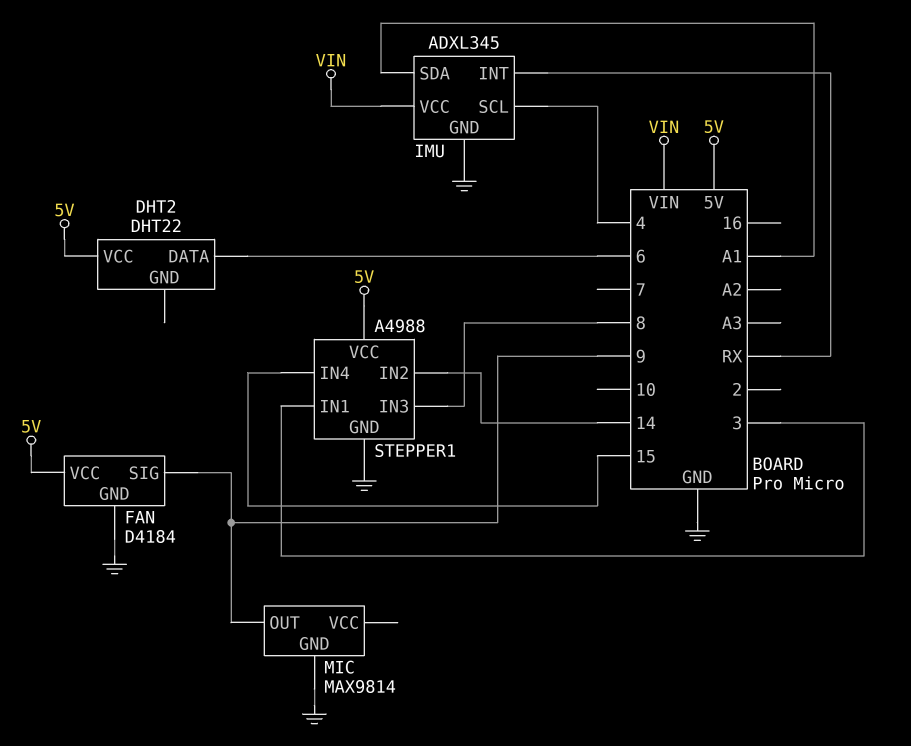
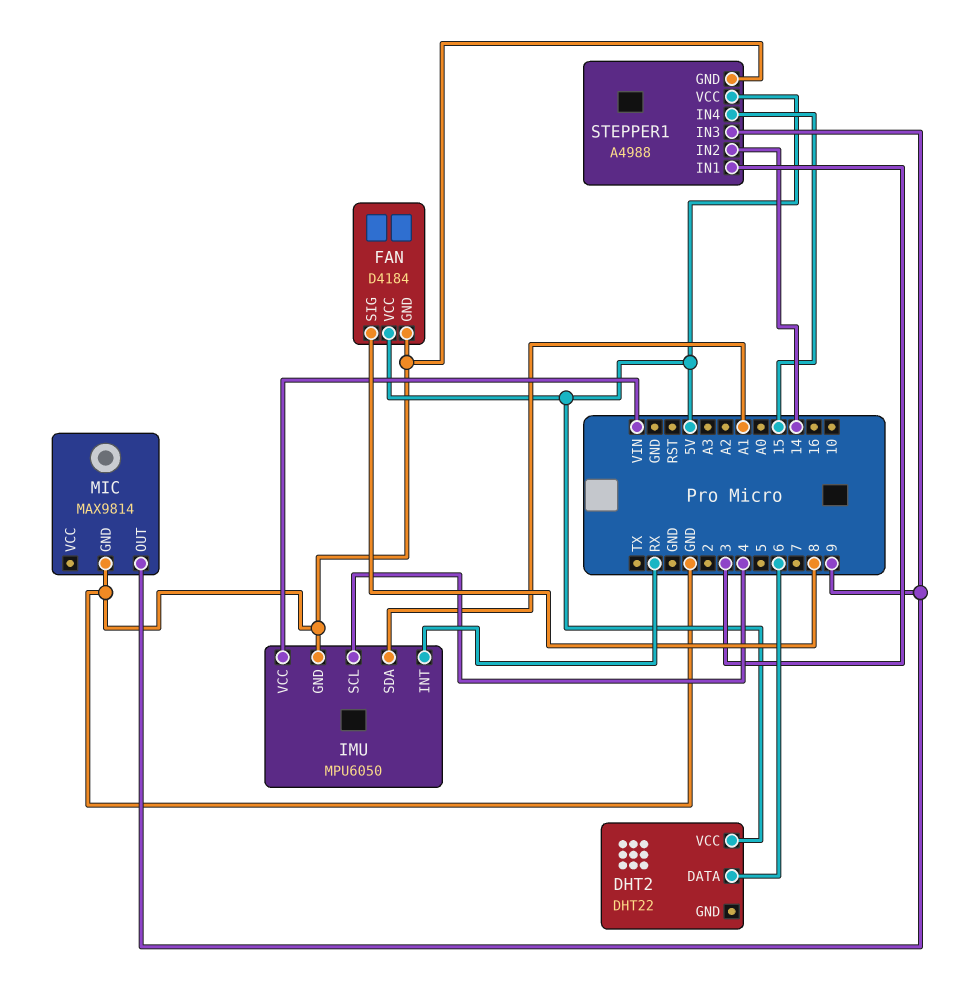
FAN pin SIG: 9 -> 8
IMU: ADXL345 -> MPU6050
STEPPER1 pin IN3: 8 -> 9

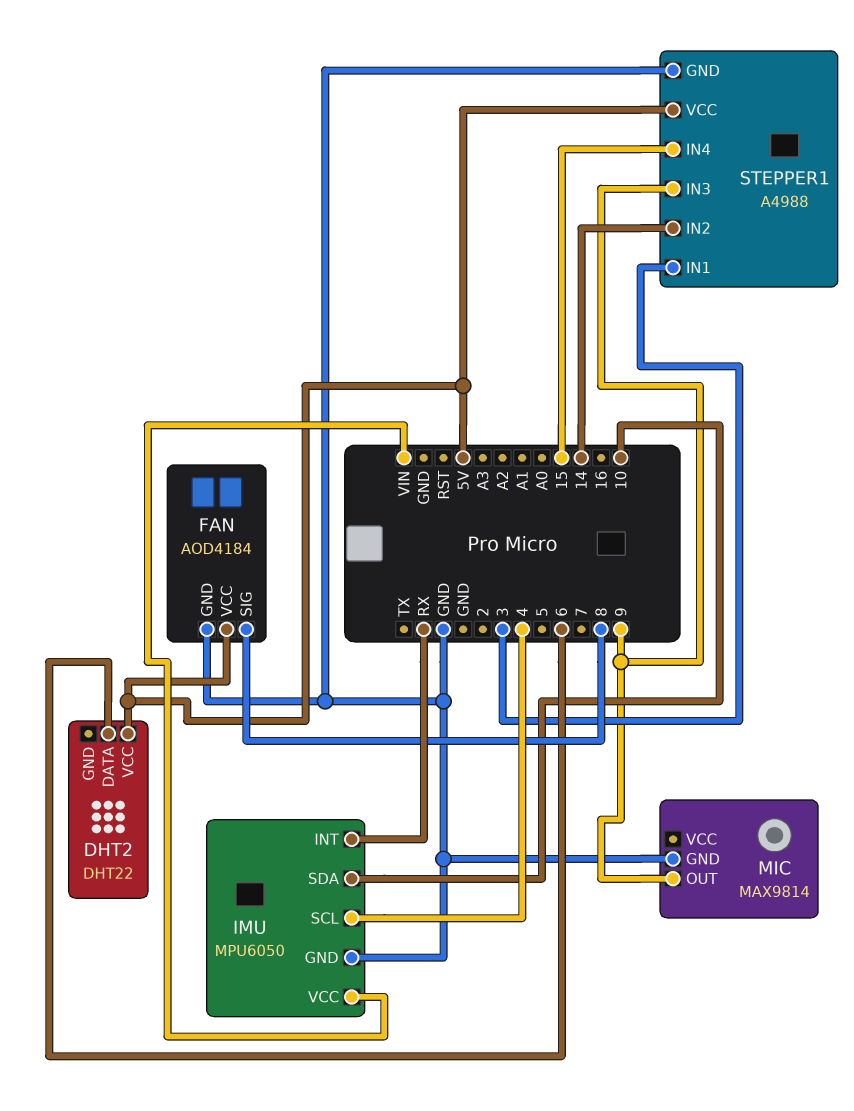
FAN: D4184 -> AOD4184
IMU pin SDA: A1 -> 10

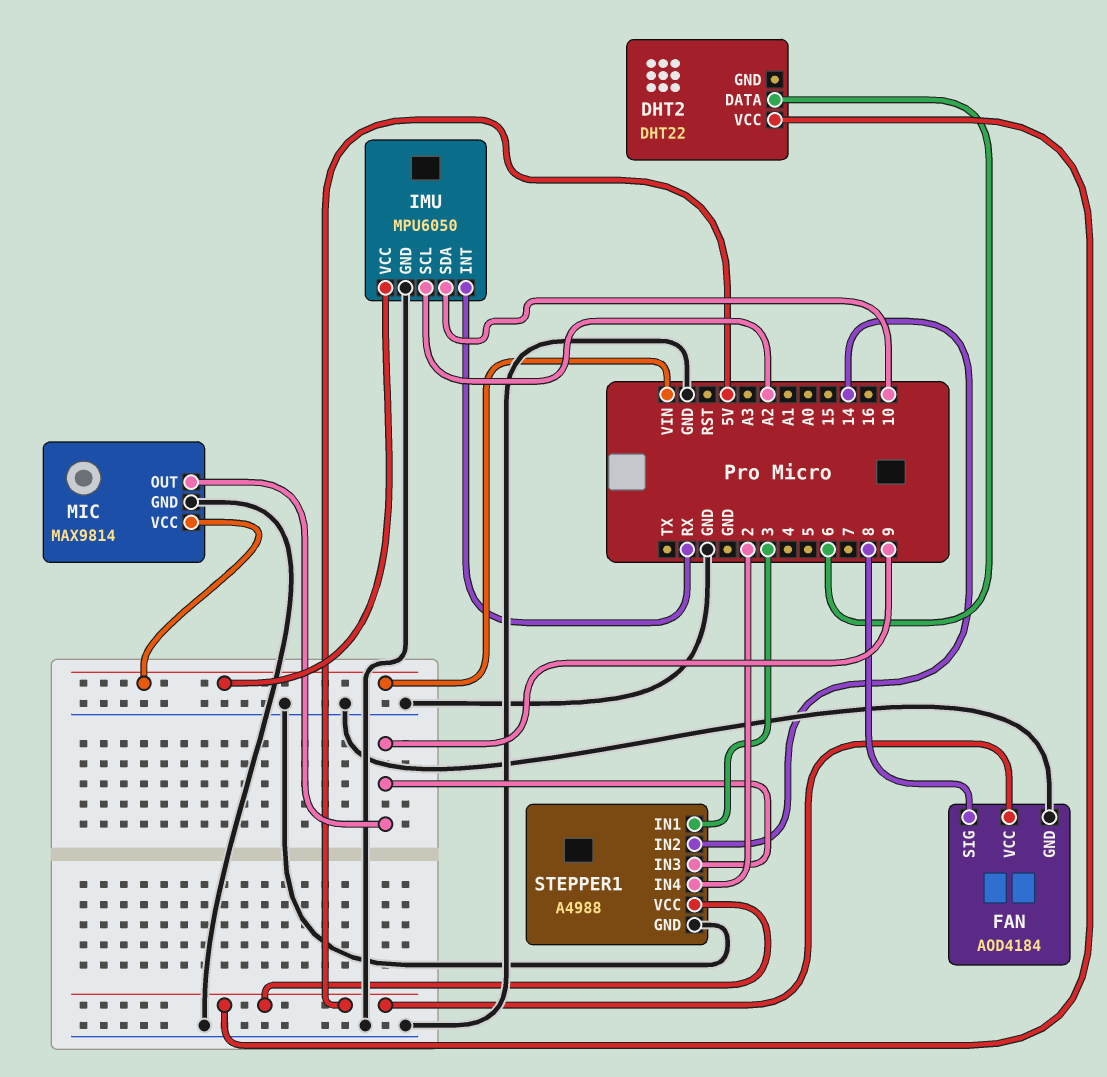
IMU pin SCL: 4 -> A2
MIC pin VCC: none -> VIN
STEPPER1 pin IN4: 15 -> 2

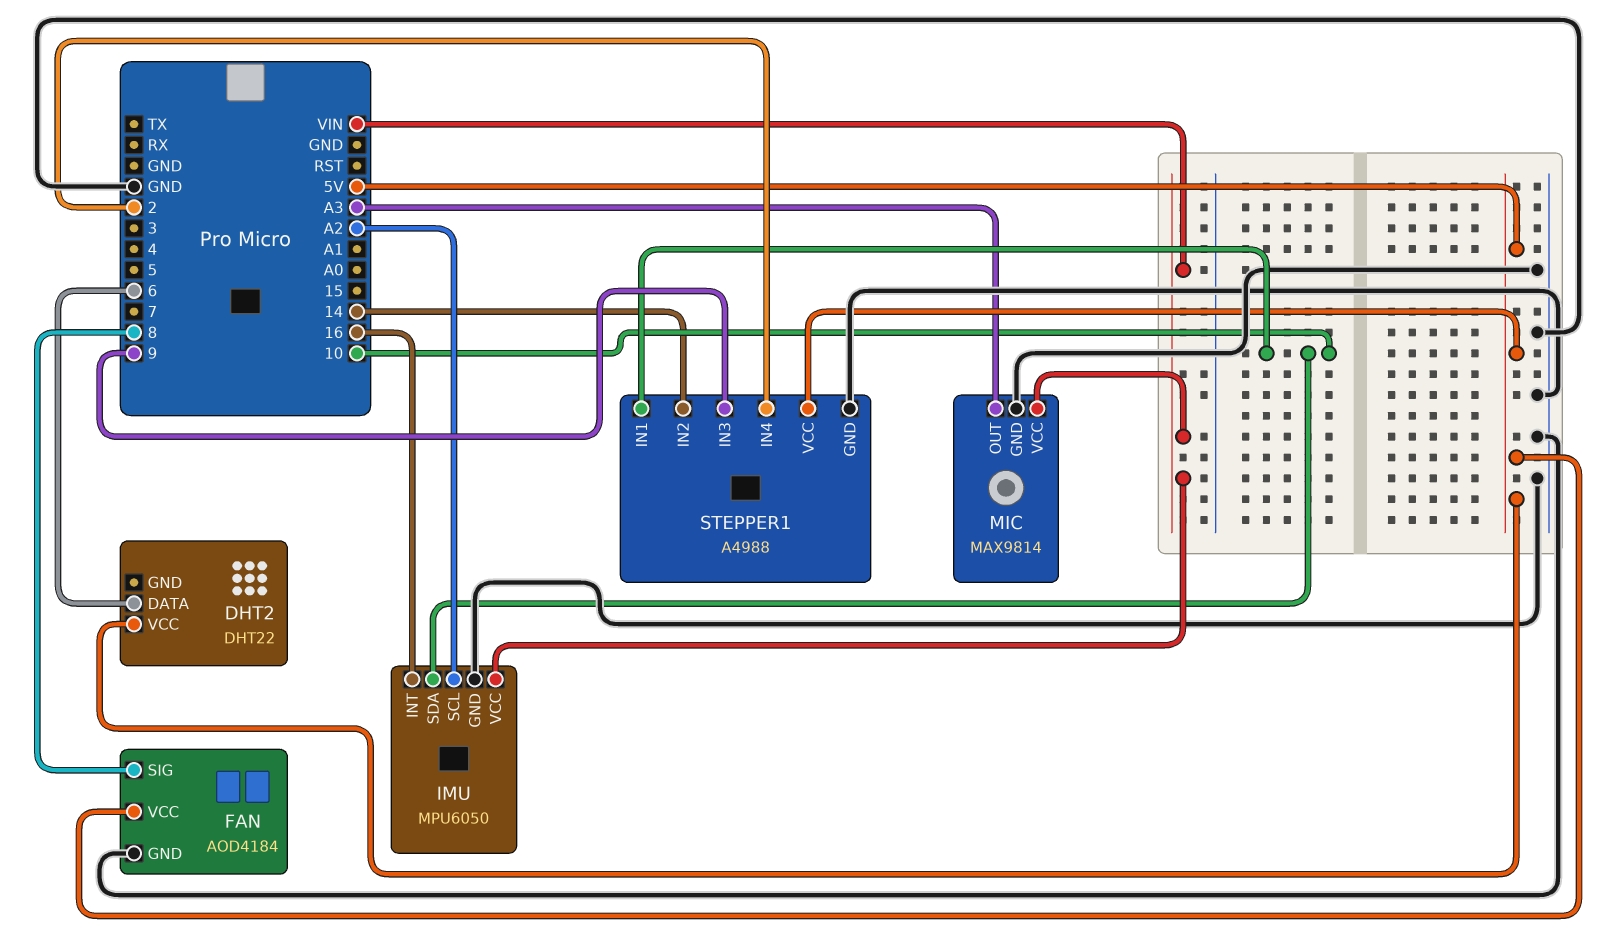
IMU pin INT: RX -> 16
MIC pin OUT: 9 -> A3
STEPPER1 pin IN1: 3 -> 10

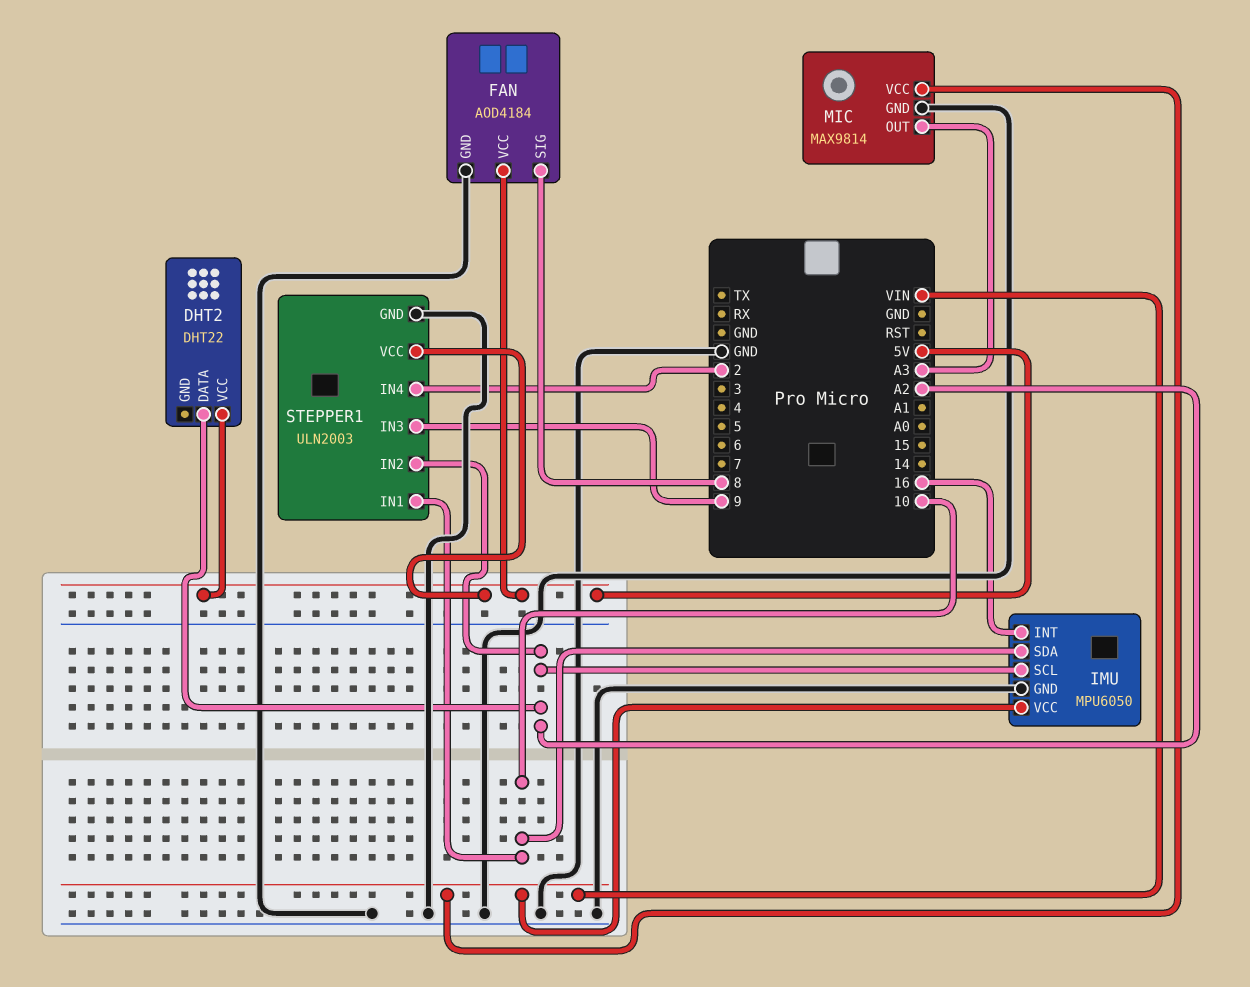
DHT2 pin DATA: 6 -> A2
STEPPER1: A4988 -> ULN2003
STEPPER1 pin IN2: 14 -> A2

